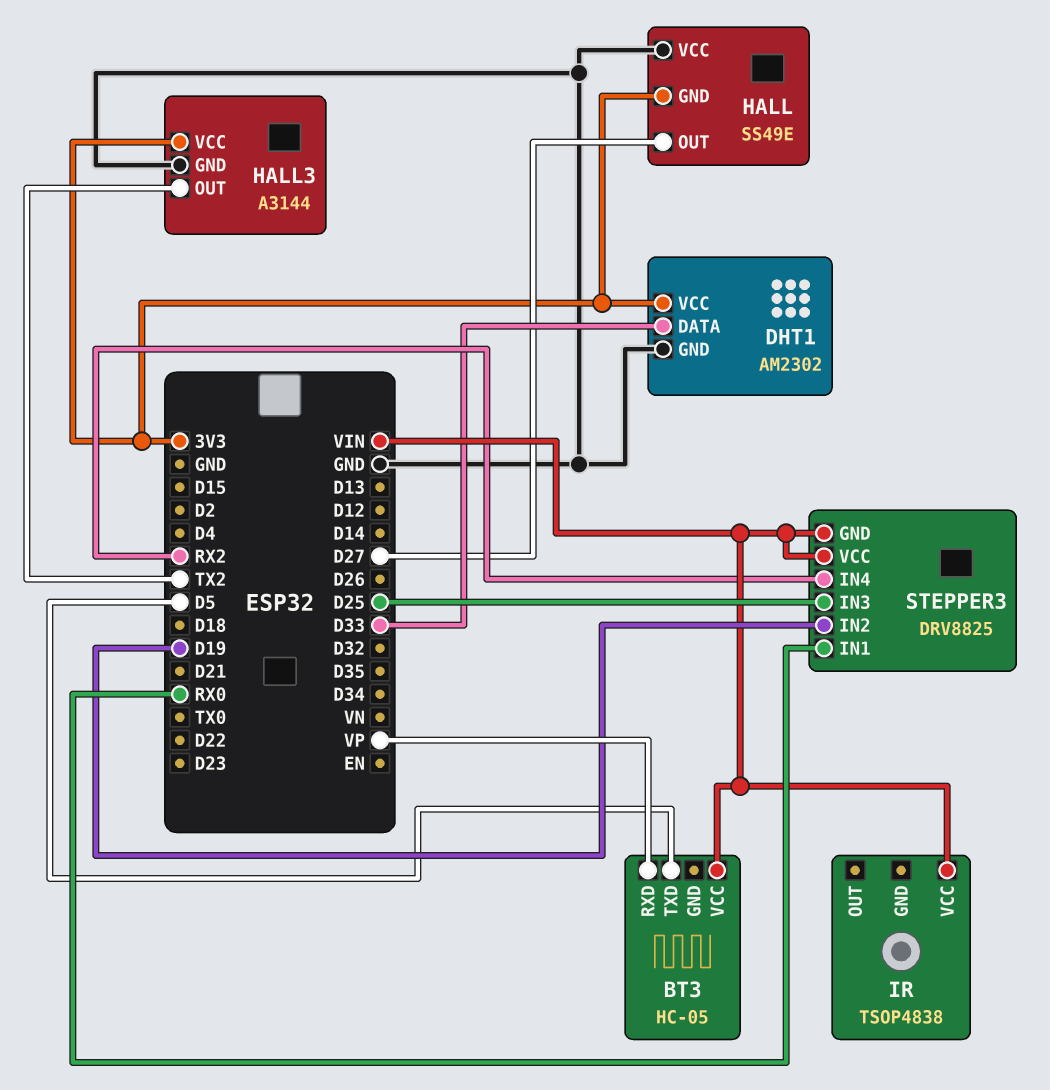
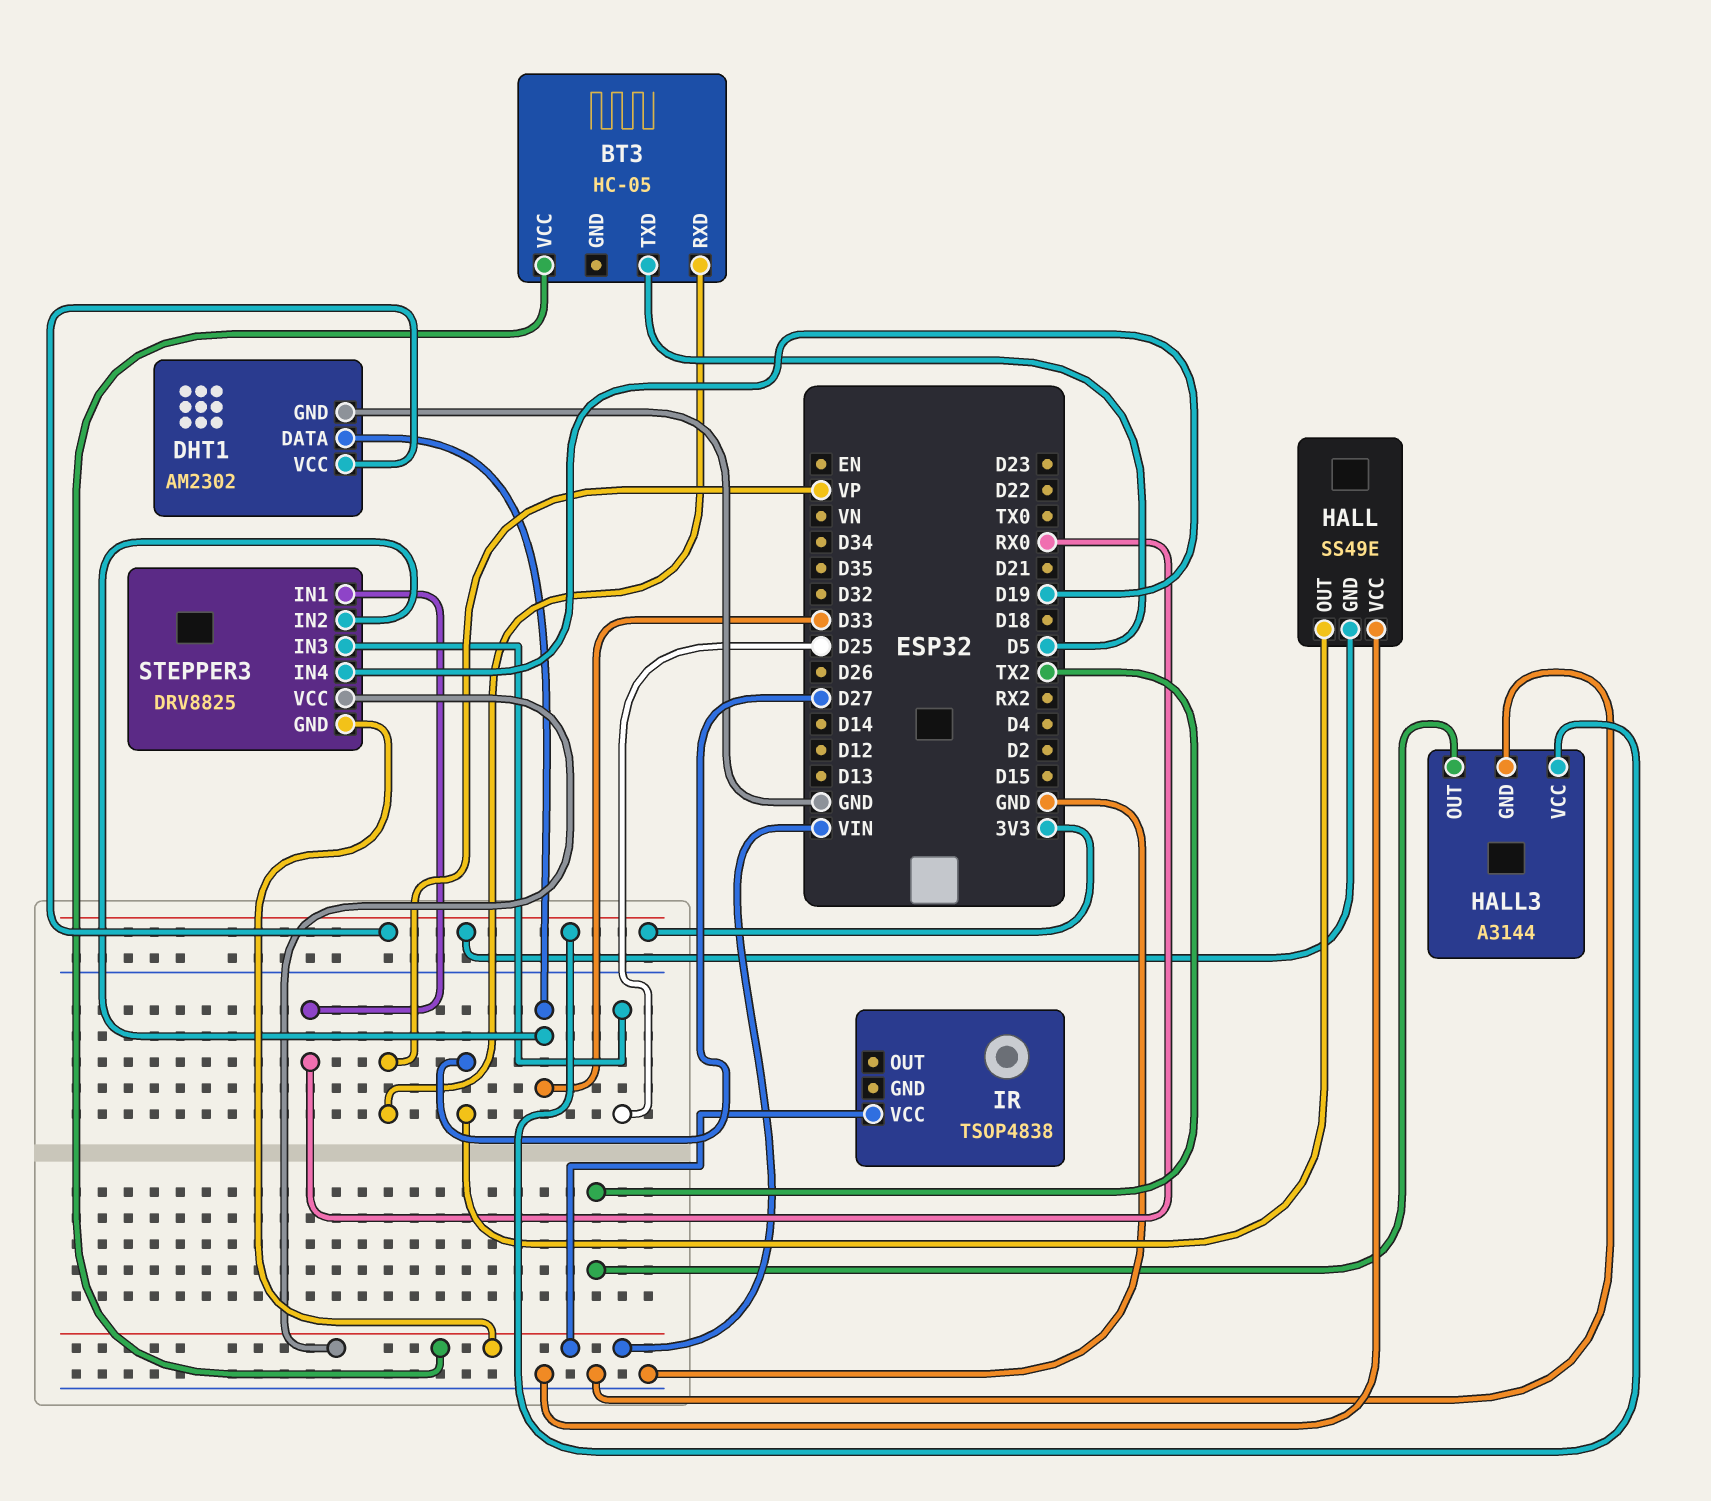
STEPPER3 pin IN2: D19 -> D33
STEPPER3 pin IN4: RX2 -> D19

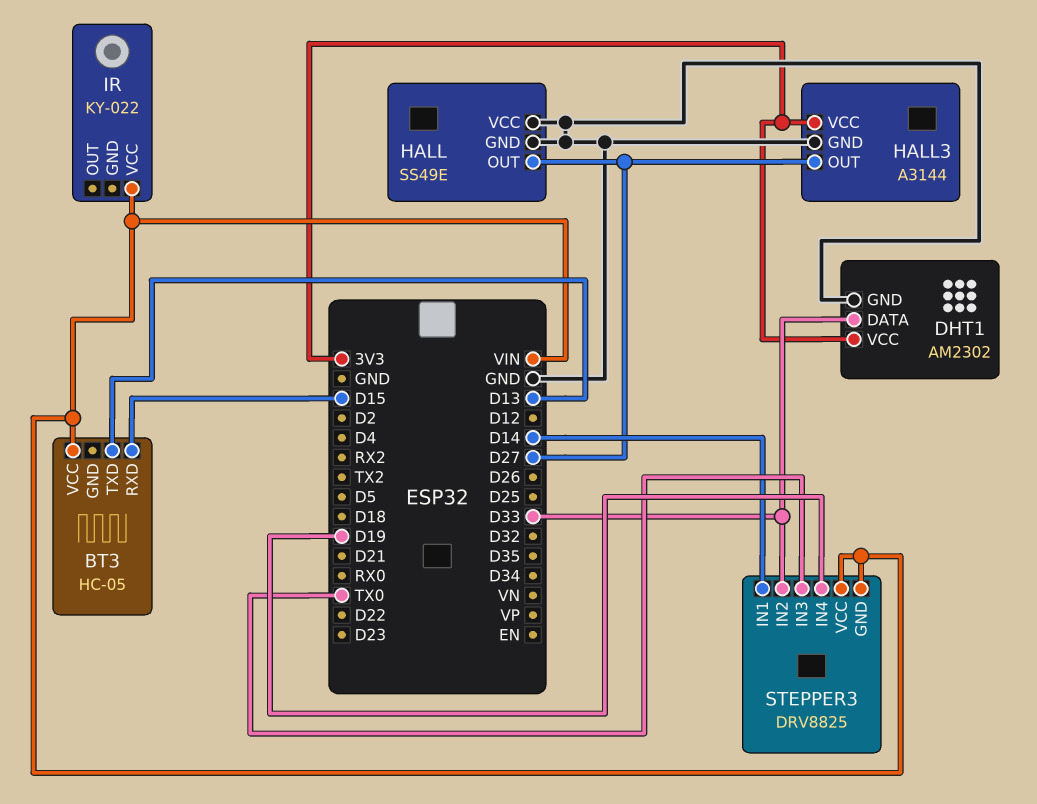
BT3 pin RXD: VP -> D15
BT3 pin TXD: D5 -> D13
HALL pin GND: 3V3 -> GND
HALL3 pin OUT: TX2 -> D27
IR: TSOP4838 -> KY-022
STEPPER3 pin IN1: RX0 -> D14
STEPPER3 pin IN3: D25 -> TX0

